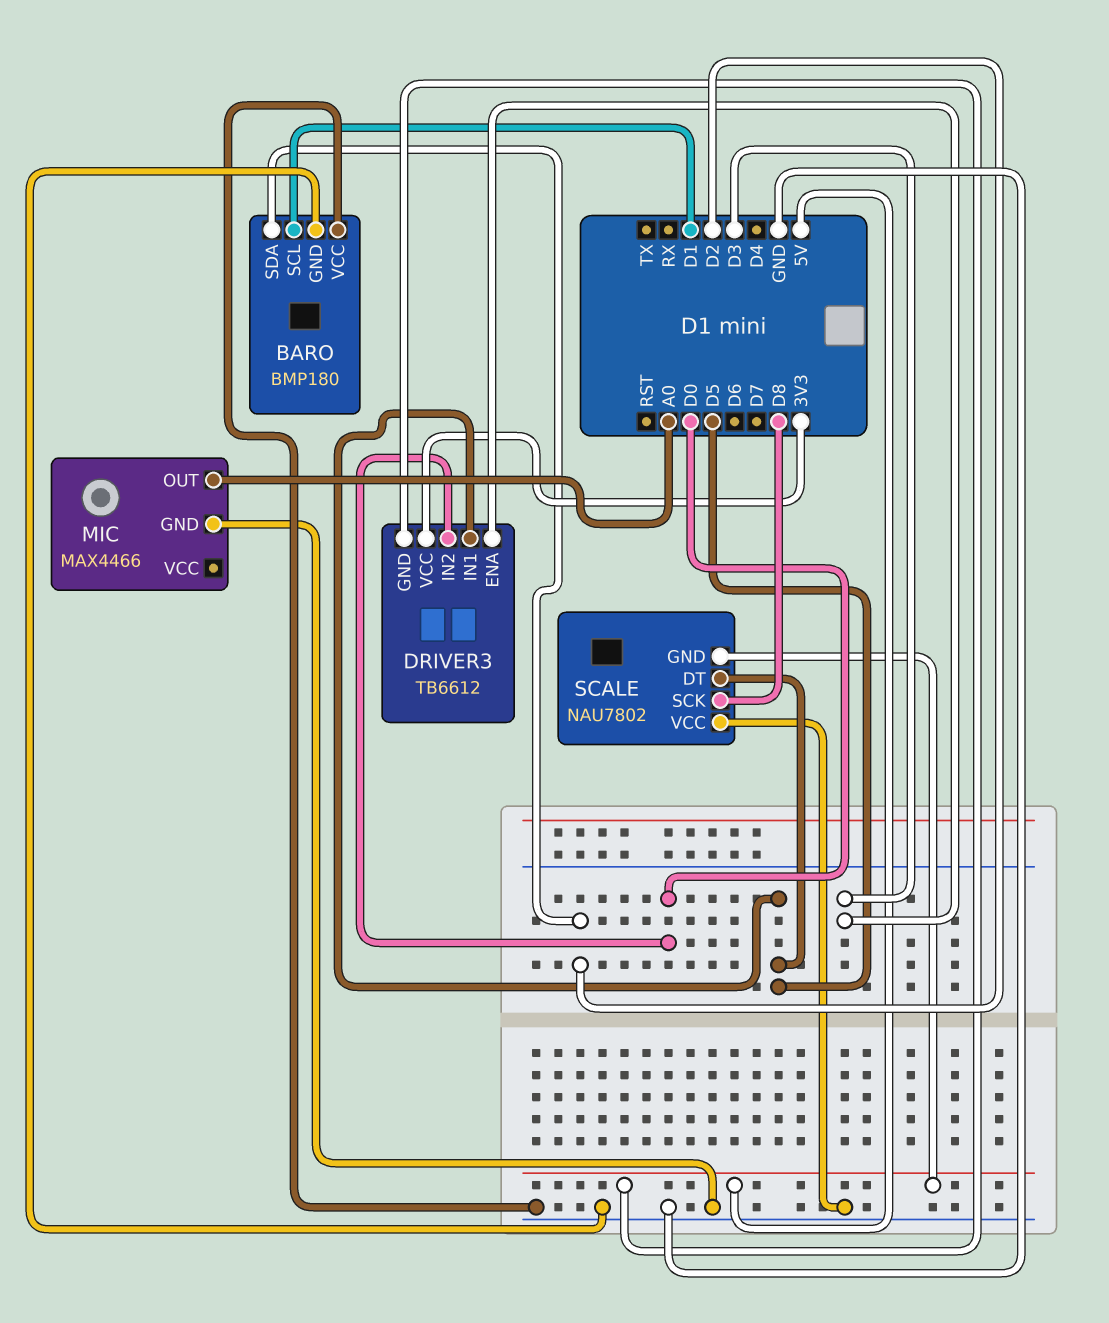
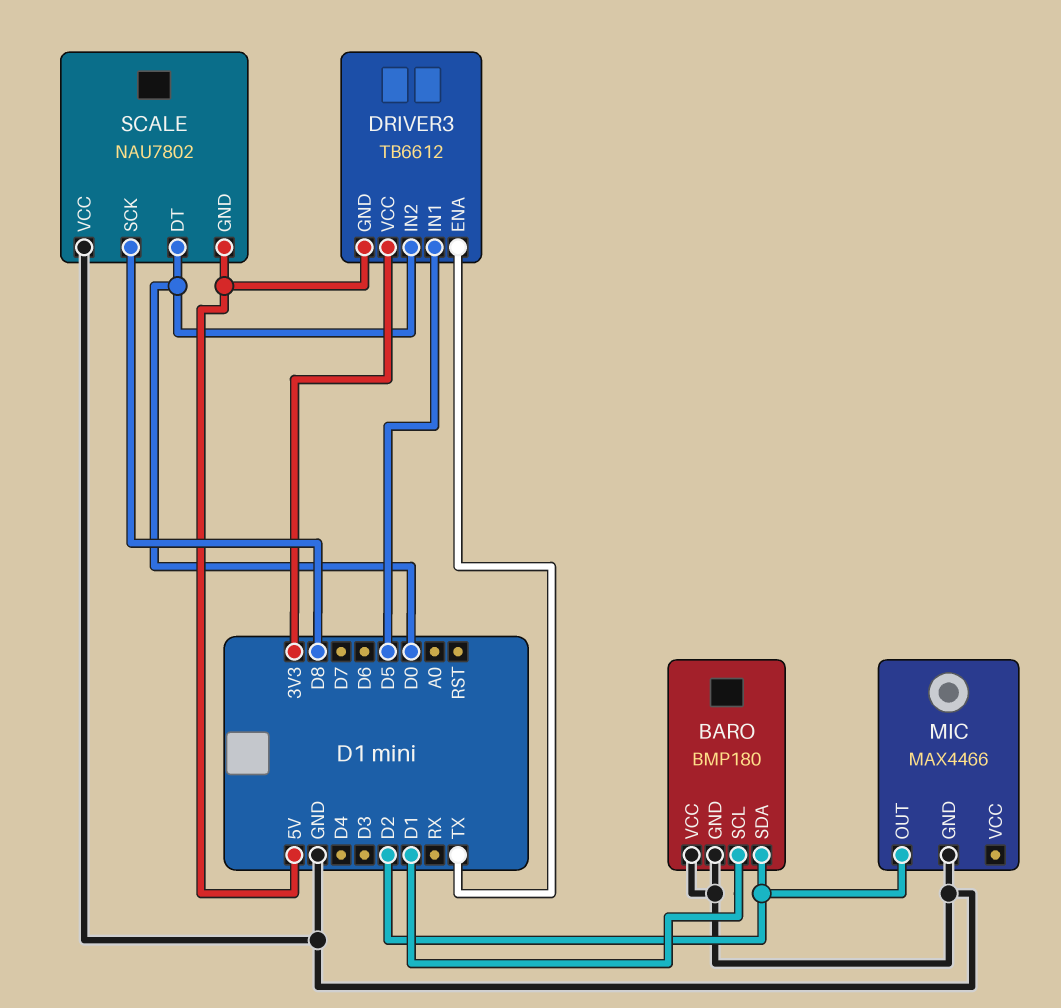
DRIVER3 pin ENA: D3 -> TX
MIC pin OUT: A0 -> D2
SCALE pin DT: D5 -> D0

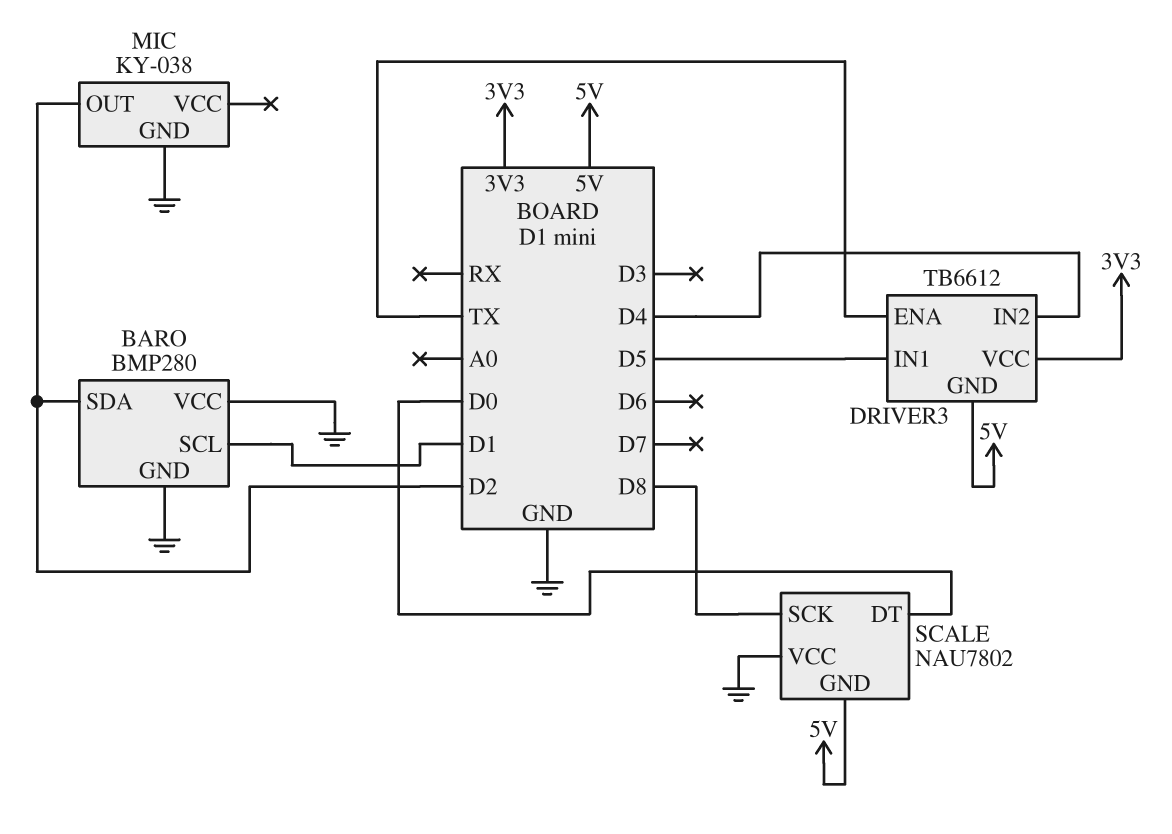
BARO: BMP180 -> BMP280
DRIVER3 pin IN2: D0 -> D4
MIC: MAX4466 -> KY-038

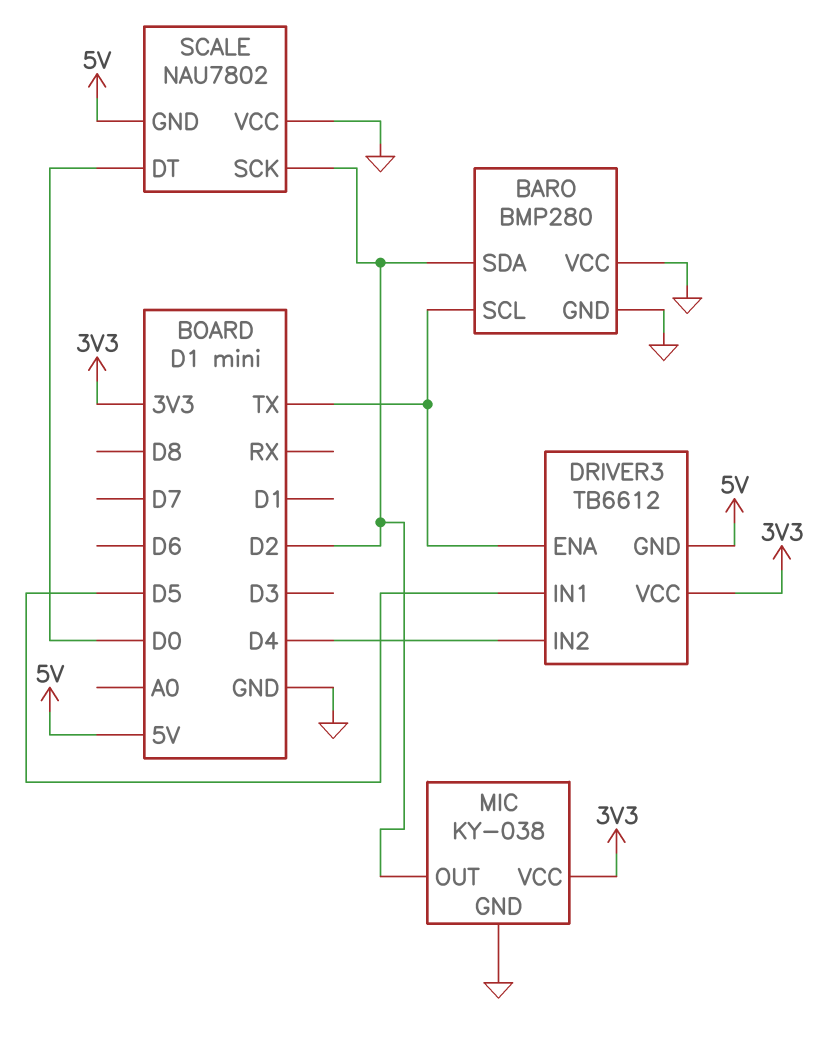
BARO pin SCL: D1 -> TX
MIC pin VCC: none -> 3V3
SCALE pin SCK: D8 -> D2

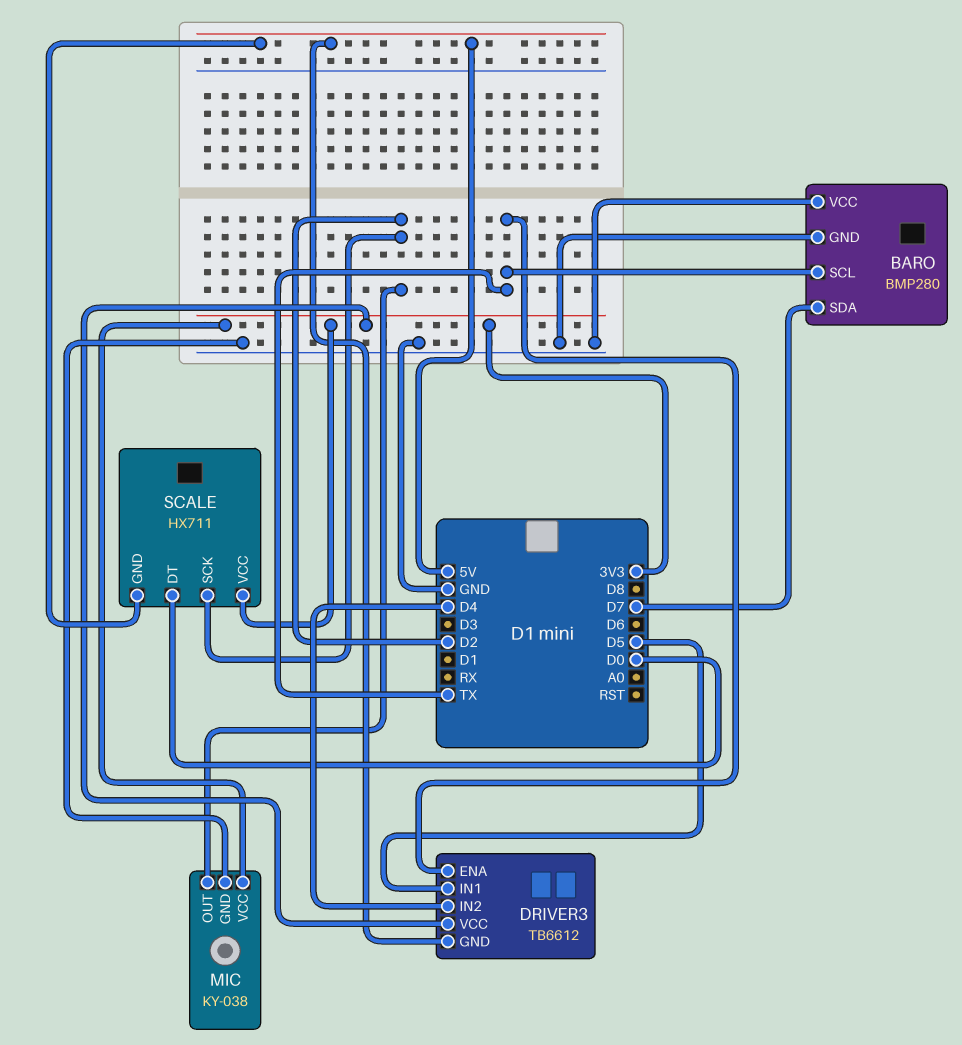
BARO pin SDA: D2 -> D7
SCALE: NAU7802 -> HX711
SCALE pin VCC: GND -> 3V3

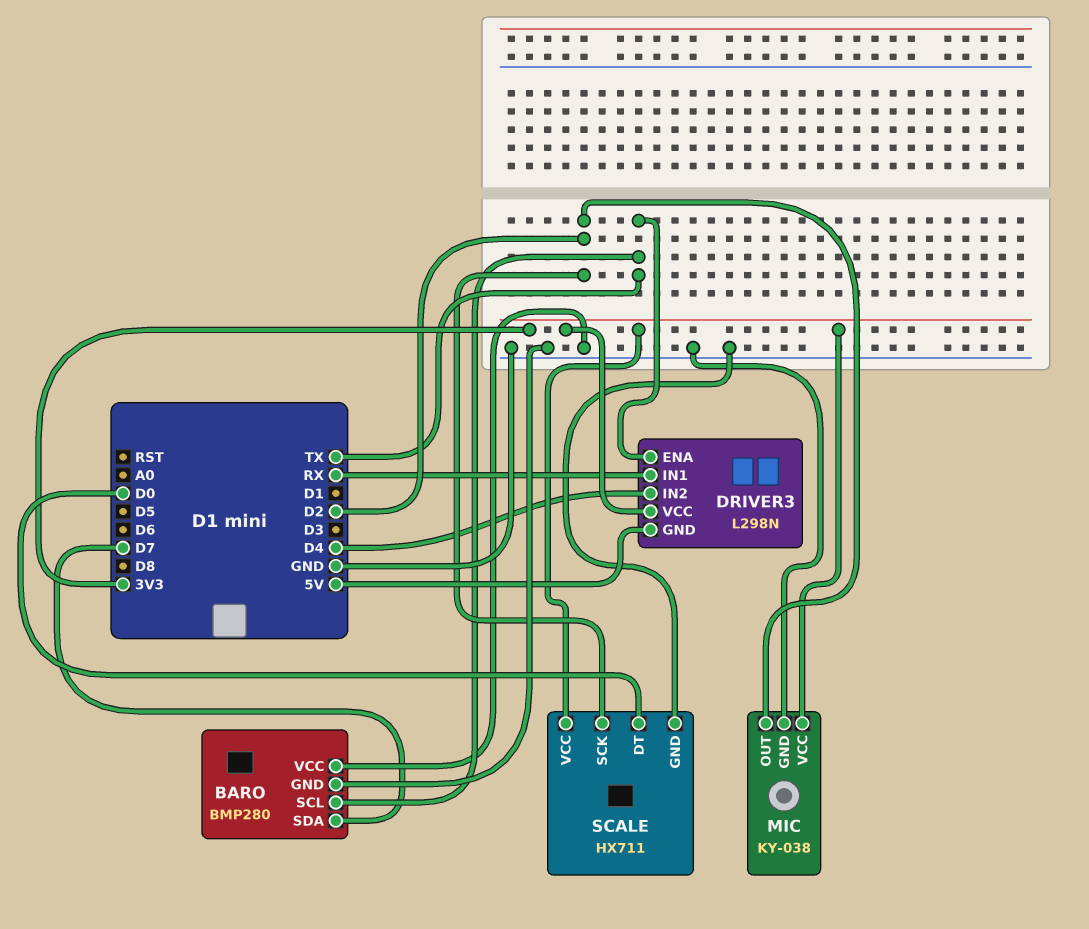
DRIVER3: TB6612 -> L298N
DRIVER3 pin IN1: D5 -> RX
SCALE pin GND: 5V -> GND

